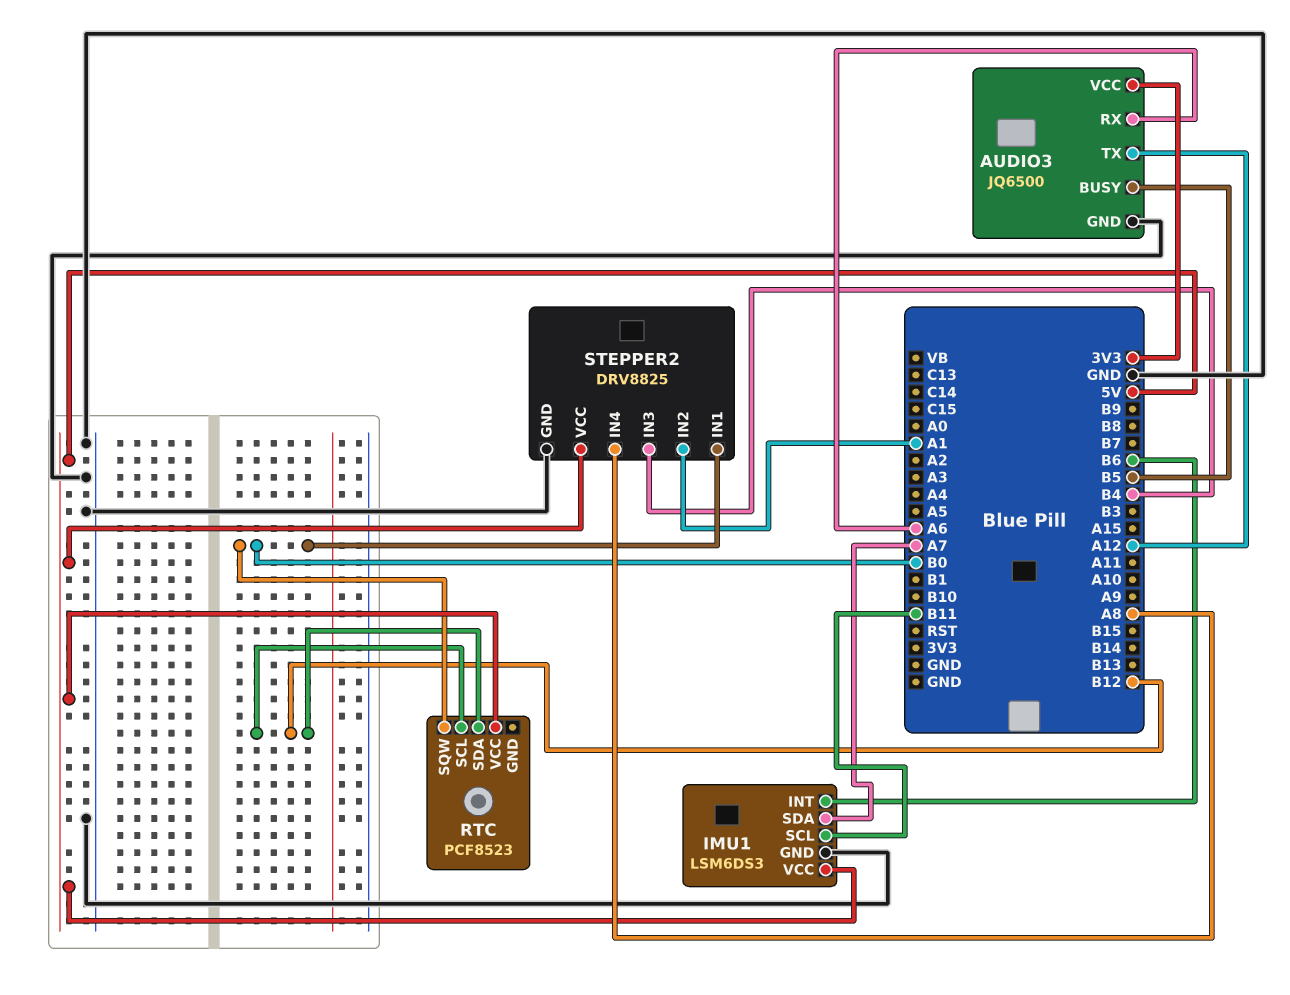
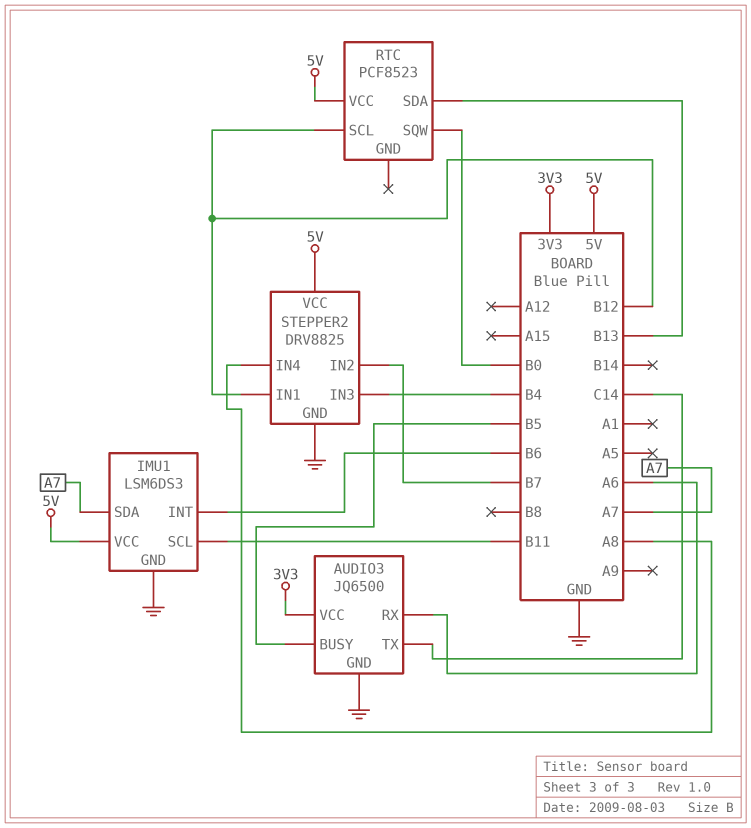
AUDIO3 pin TX: A12 -> C14
RTC pin SDA: B12 -> B13
STEPPER2 pin IN1: B0 -> B12
STEPPER2 pin IN2: A1 -> B7

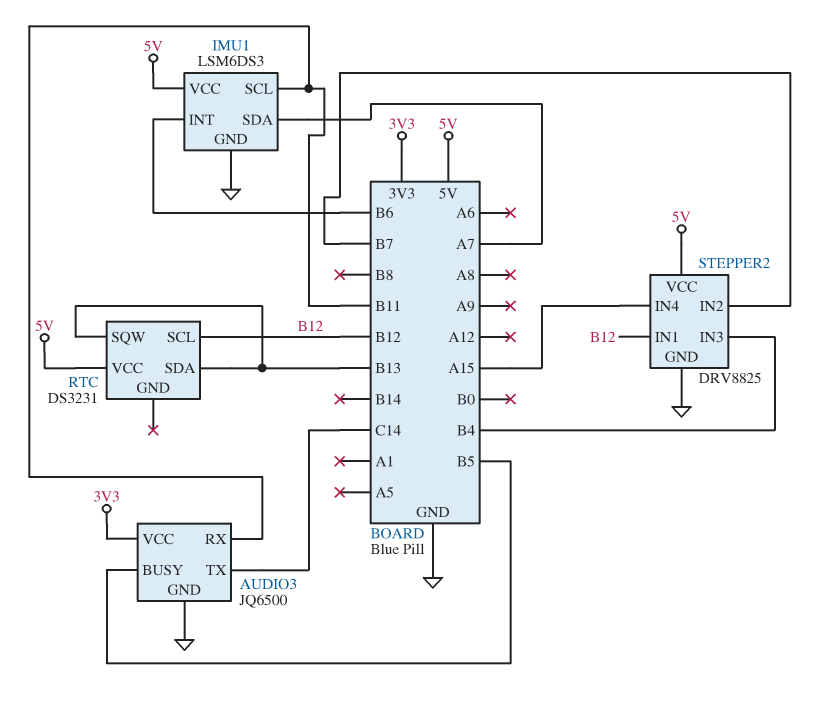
AUDIO3 pin RX: A6 -> B11
RTC: PCF8523 -> DS3231
RTC pin SQW: B0 -> B13
STEPPER2 pin IN4: A8 -> A15

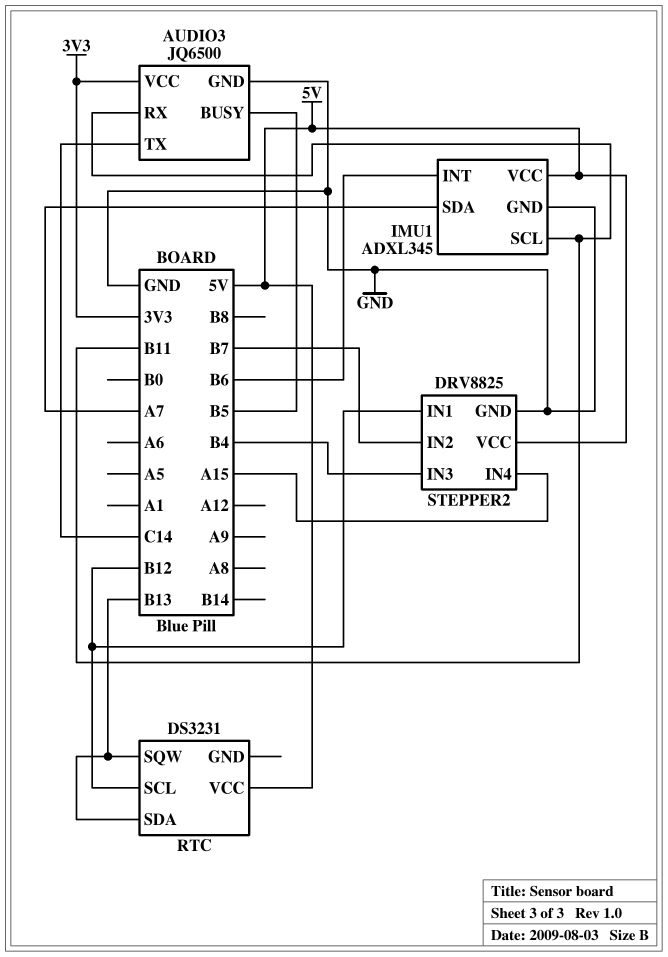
IMU1: LSM6DS3 -> ADXL345

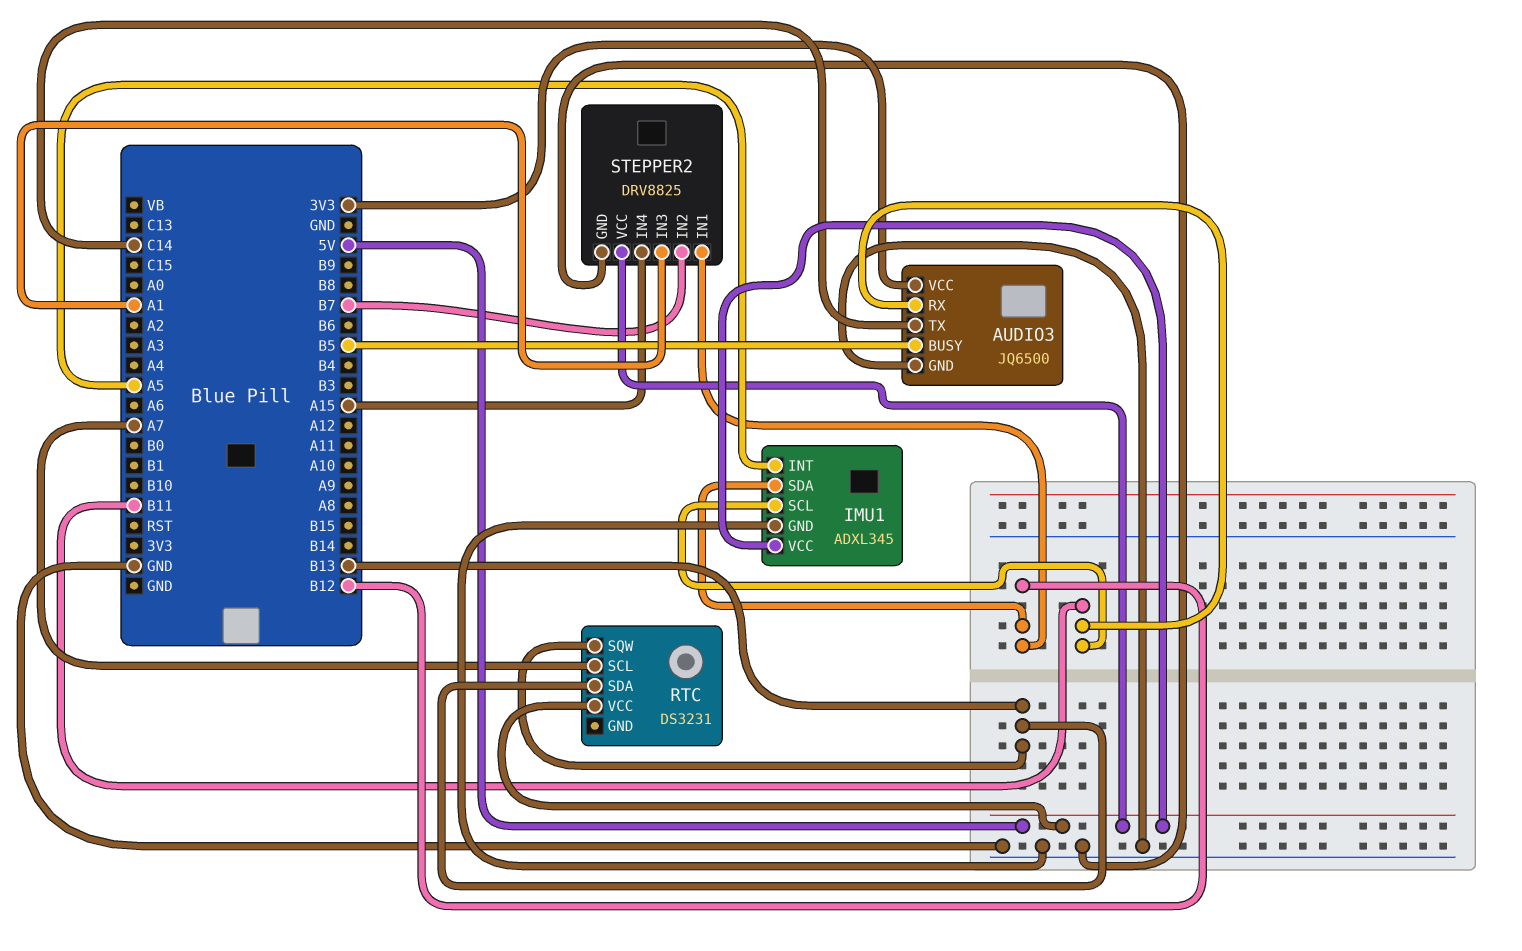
IMU1 pin INT: B6 -> A5
IMU1 pin SDA: A7 -> B12
RTC pin SCL: B12 -> A7
STEPPER2 pin IN3: B4 -> A1

